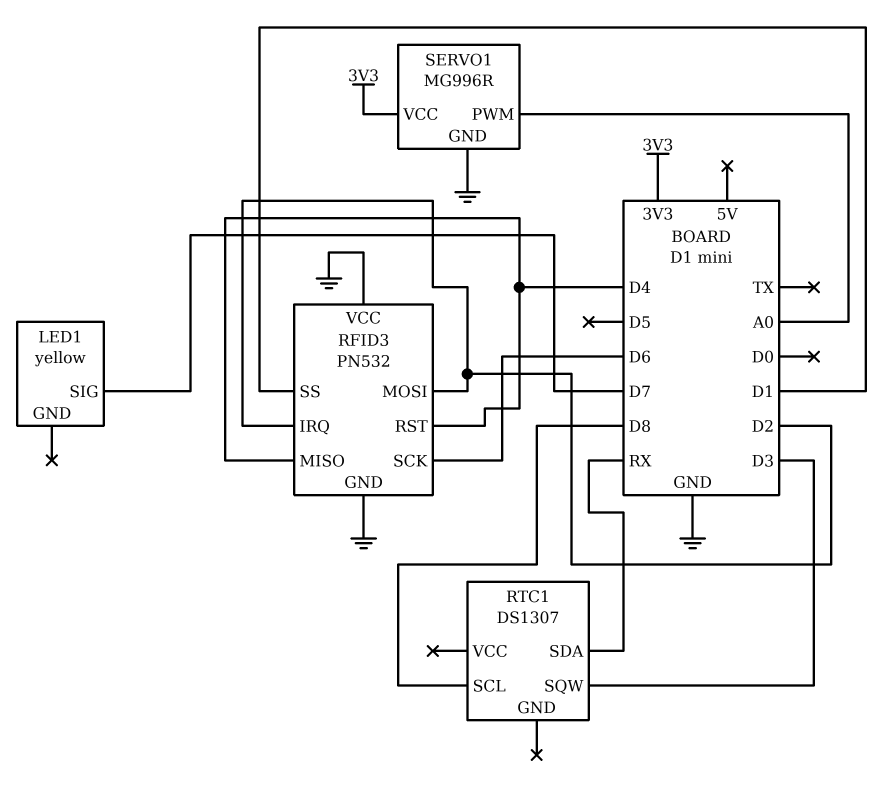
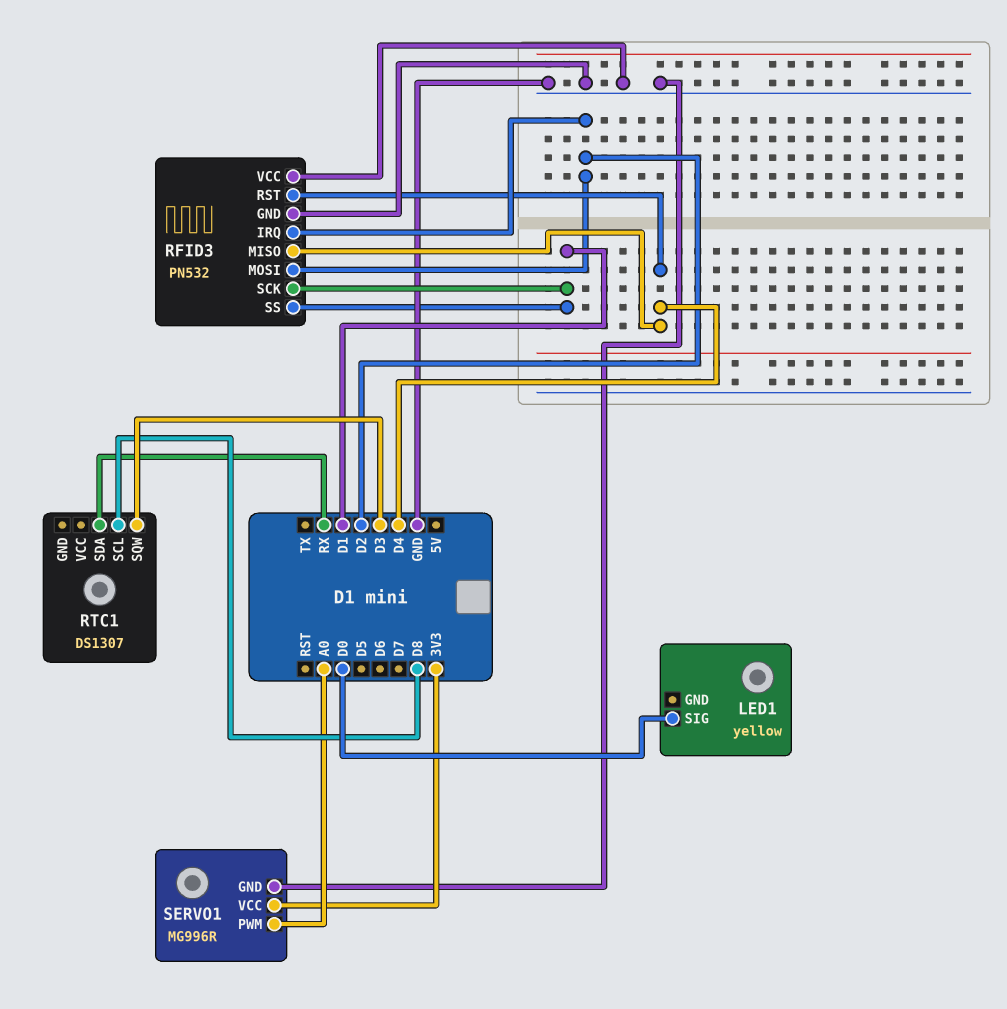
LED1 pin SIG: D7 -> D0
RFID3 pin SCK: D6 -> D1

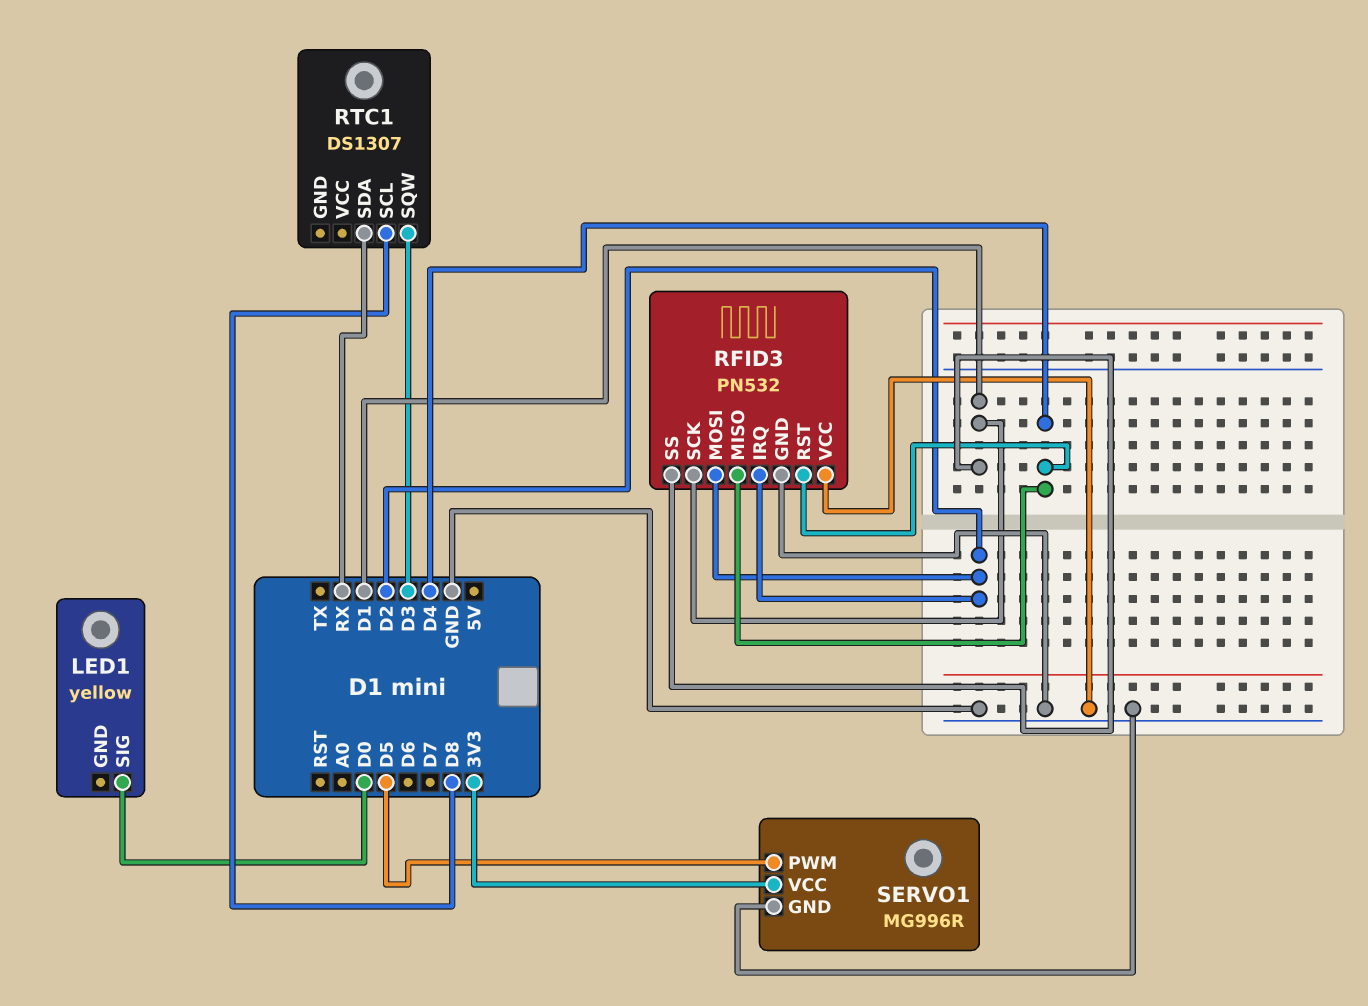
SERVO1 pin PWM: A0 -> D5

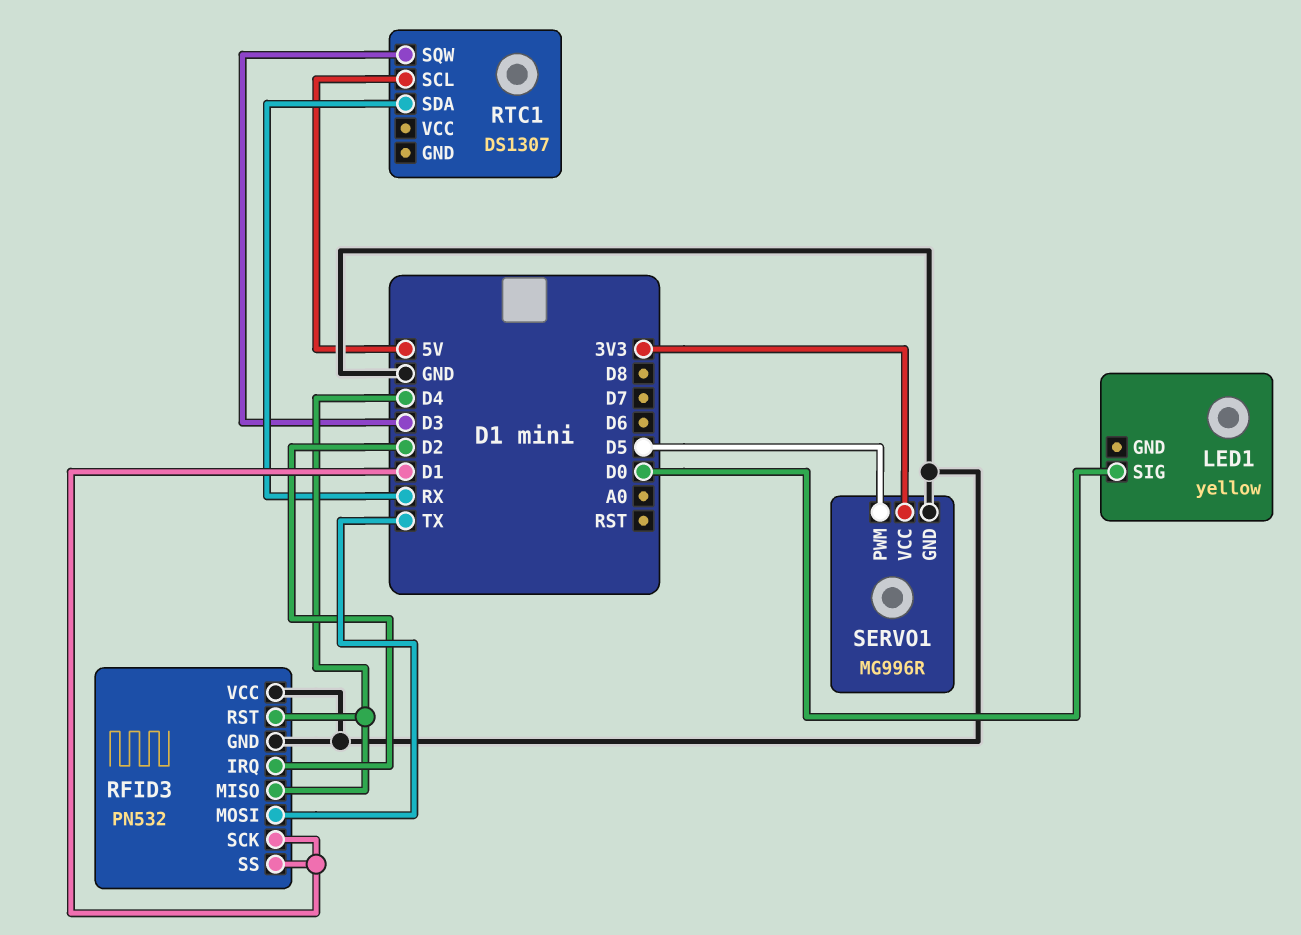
RFID3 pin MOSI: D2 -> TX
RTC1 pin SCL: D8 -> 5V

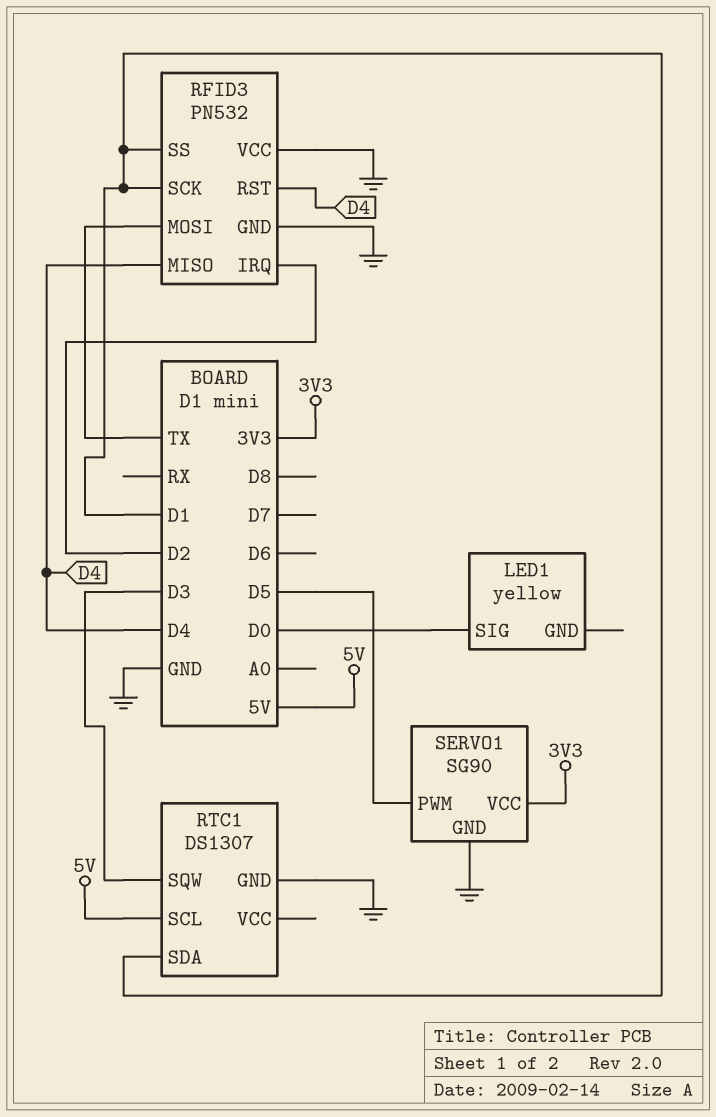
RTC1 pin GND: none -> GND
RTC1 pin SDA: RX -> D1
SERVO1: MG996R -> SG90

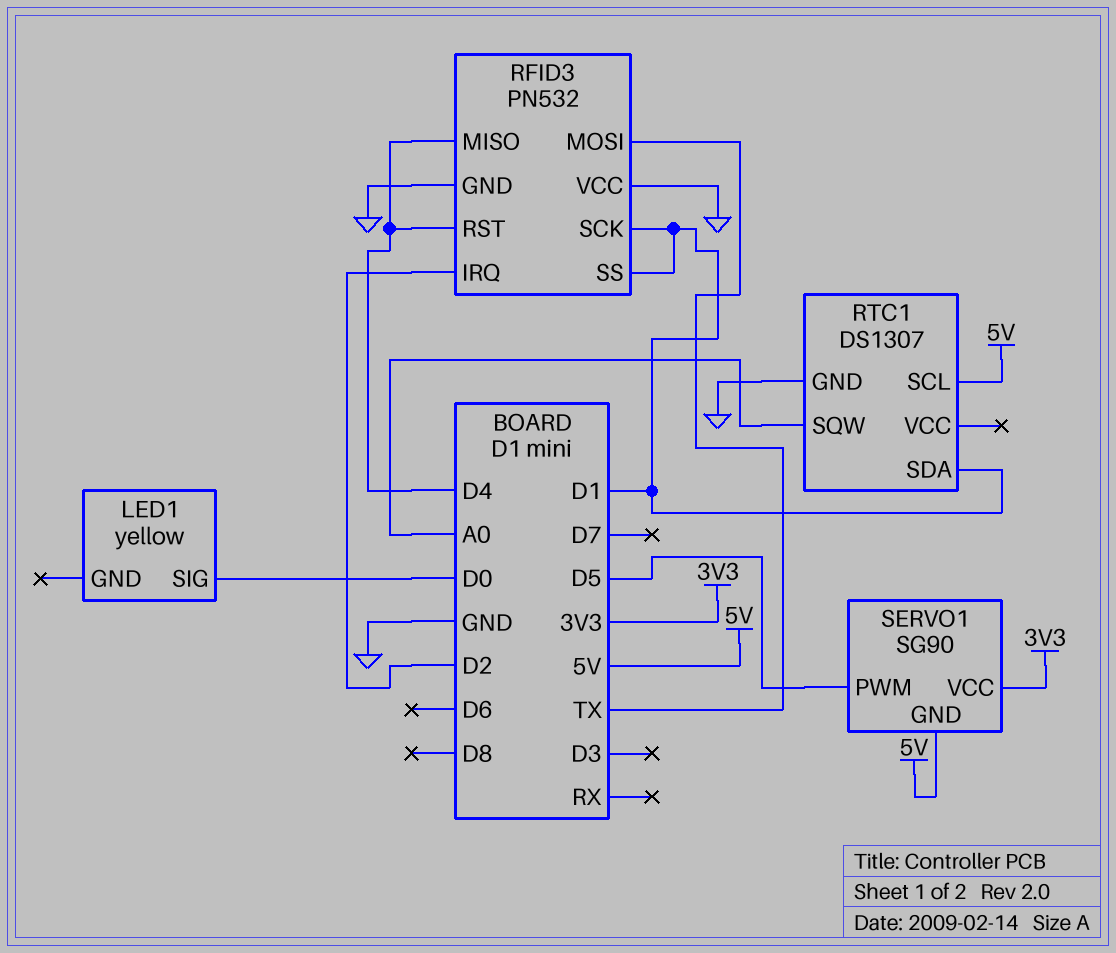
RTC1 pin SQW: D3 -> A0
SERVO1 pin GND: GND -> 5V

